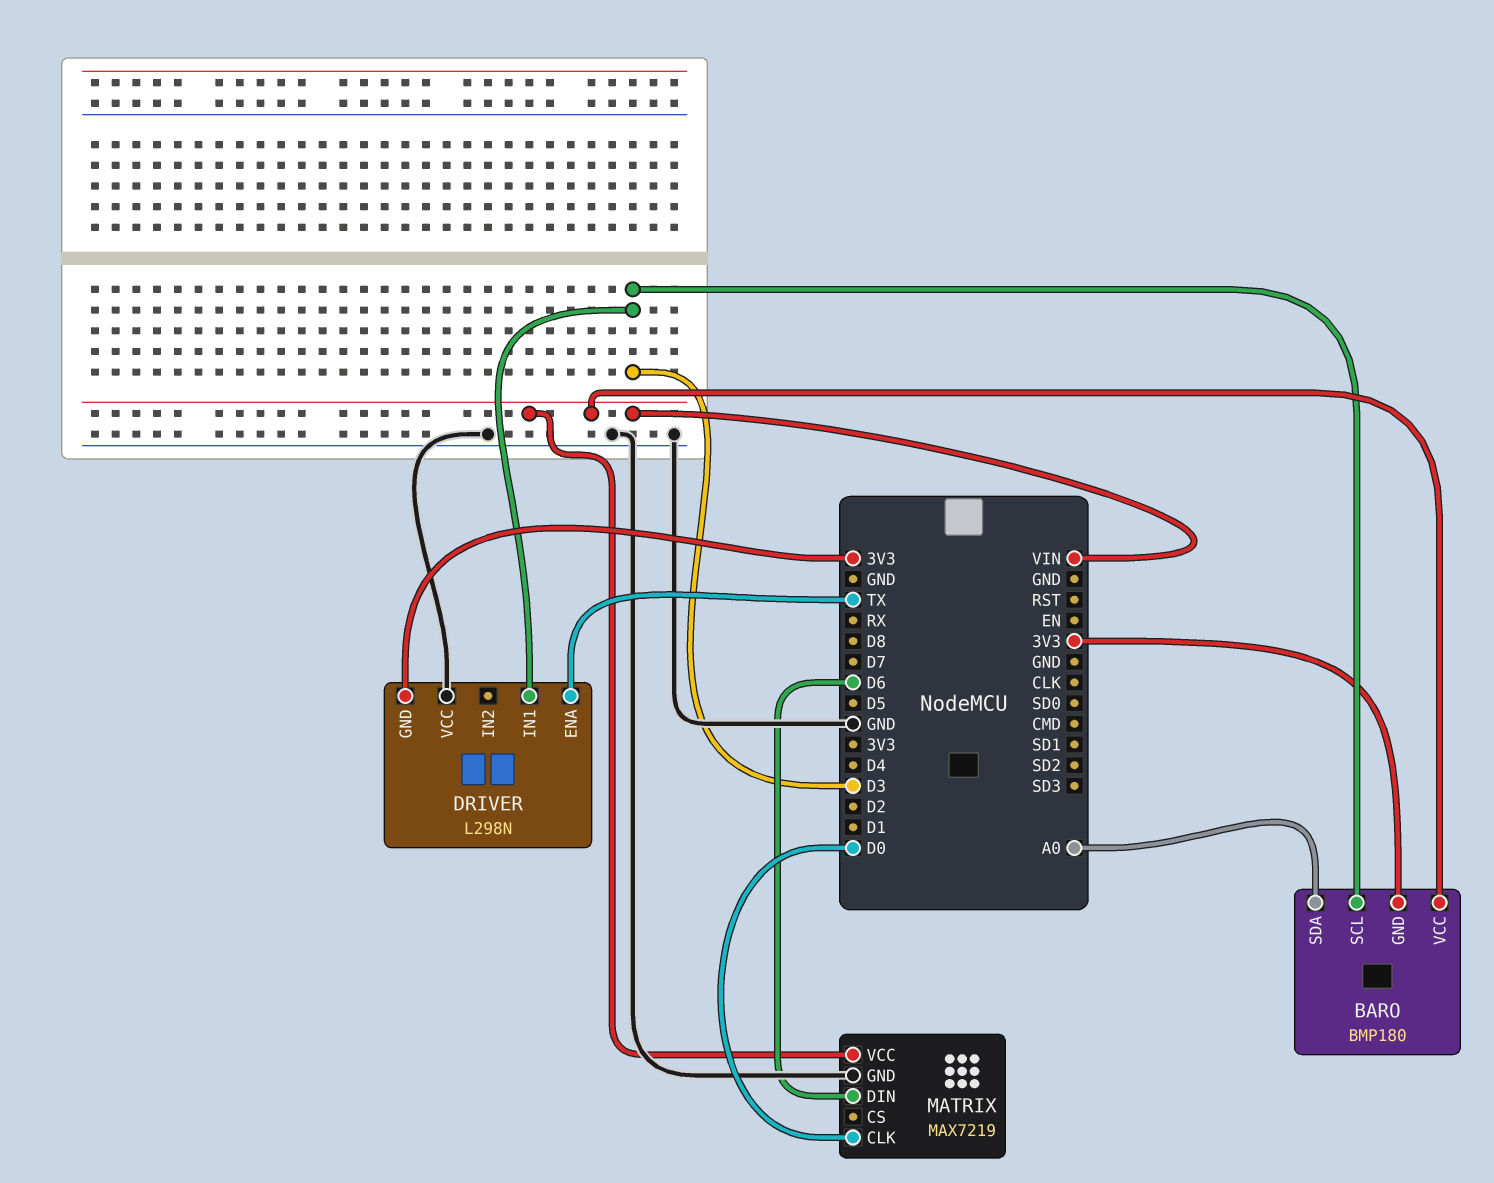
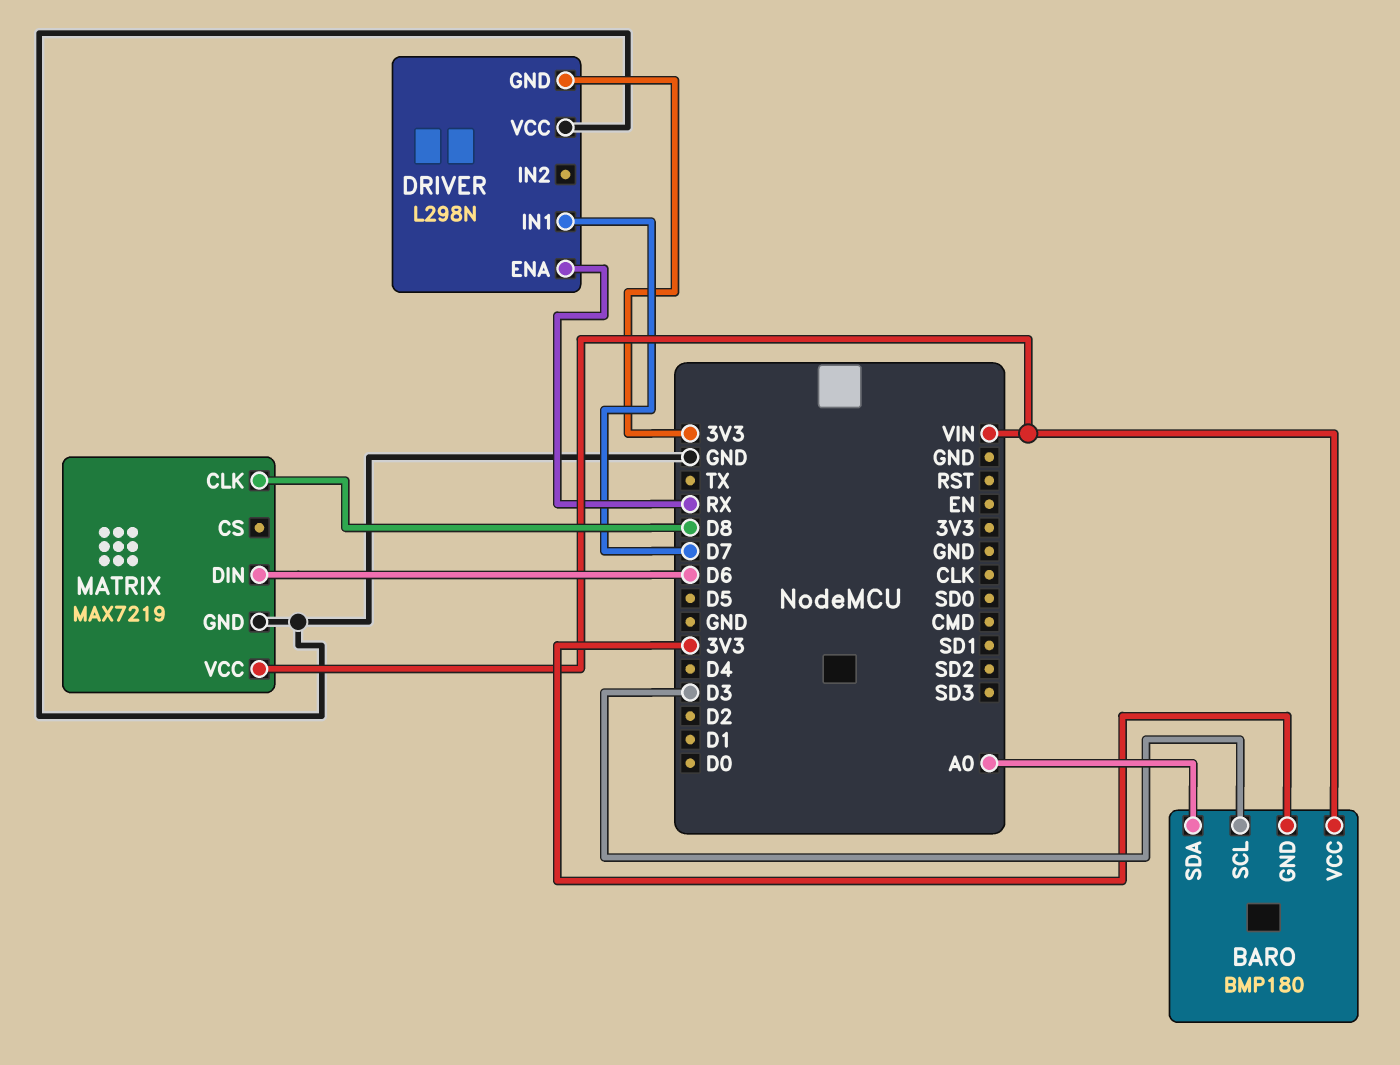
DRIVER pin ENA: TX -> RX
DRIVER pin IN1: D3 -> D7
MATRIX pin CLK: D0 -> D8

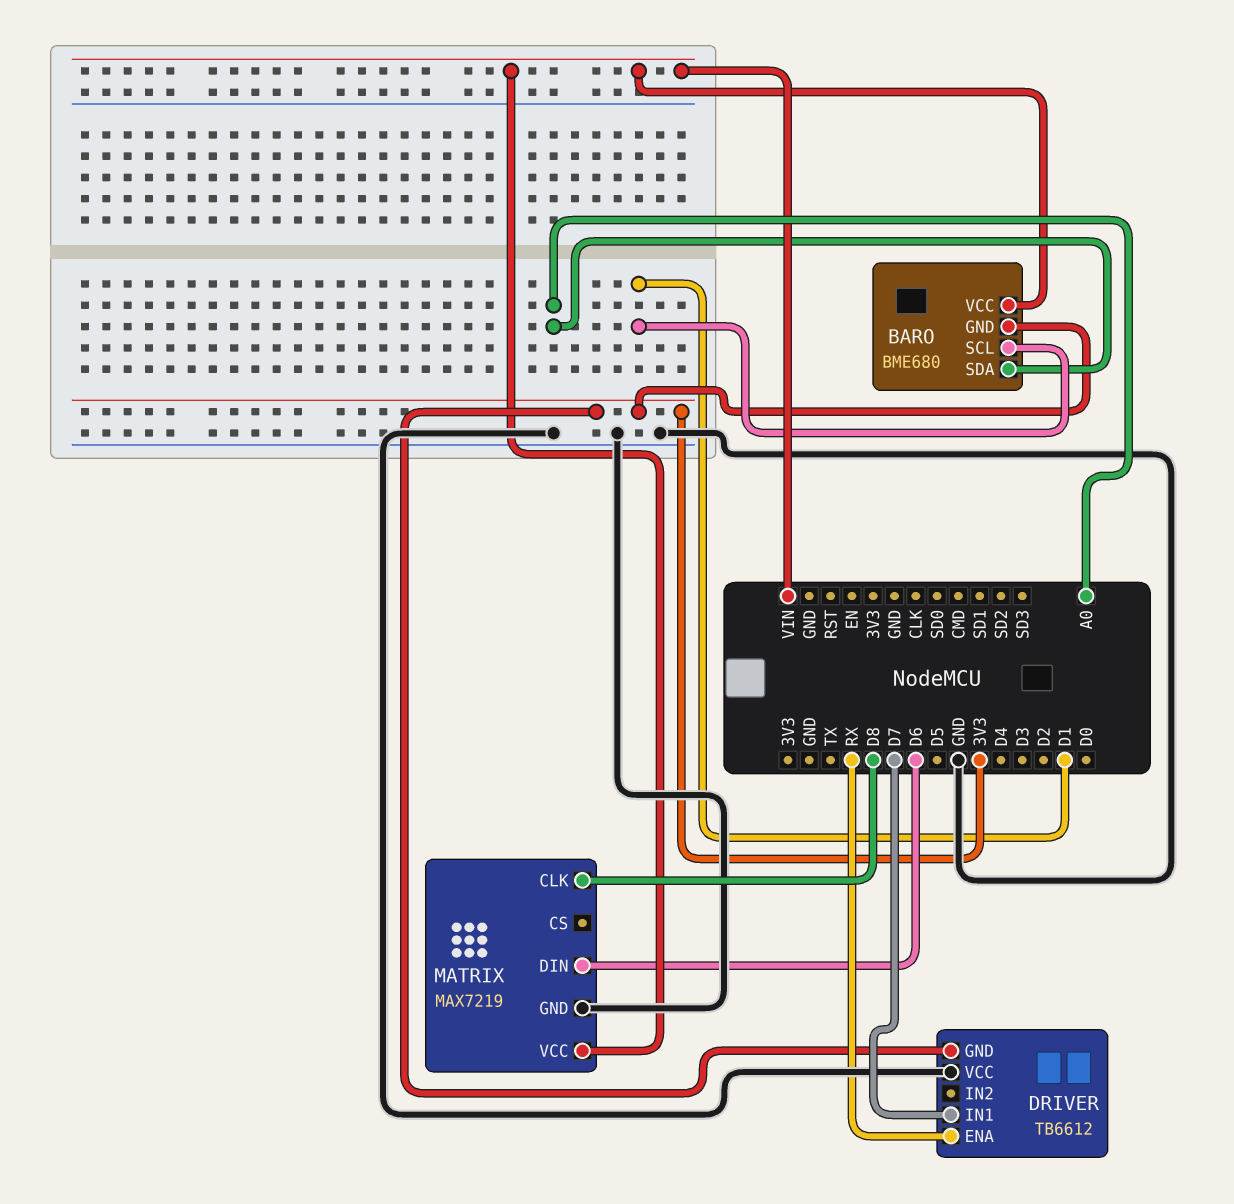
BARO: BMP180 -> BME680
BARO pin SCL: D3 -> D1
DRIVER: L298N -> TB6612

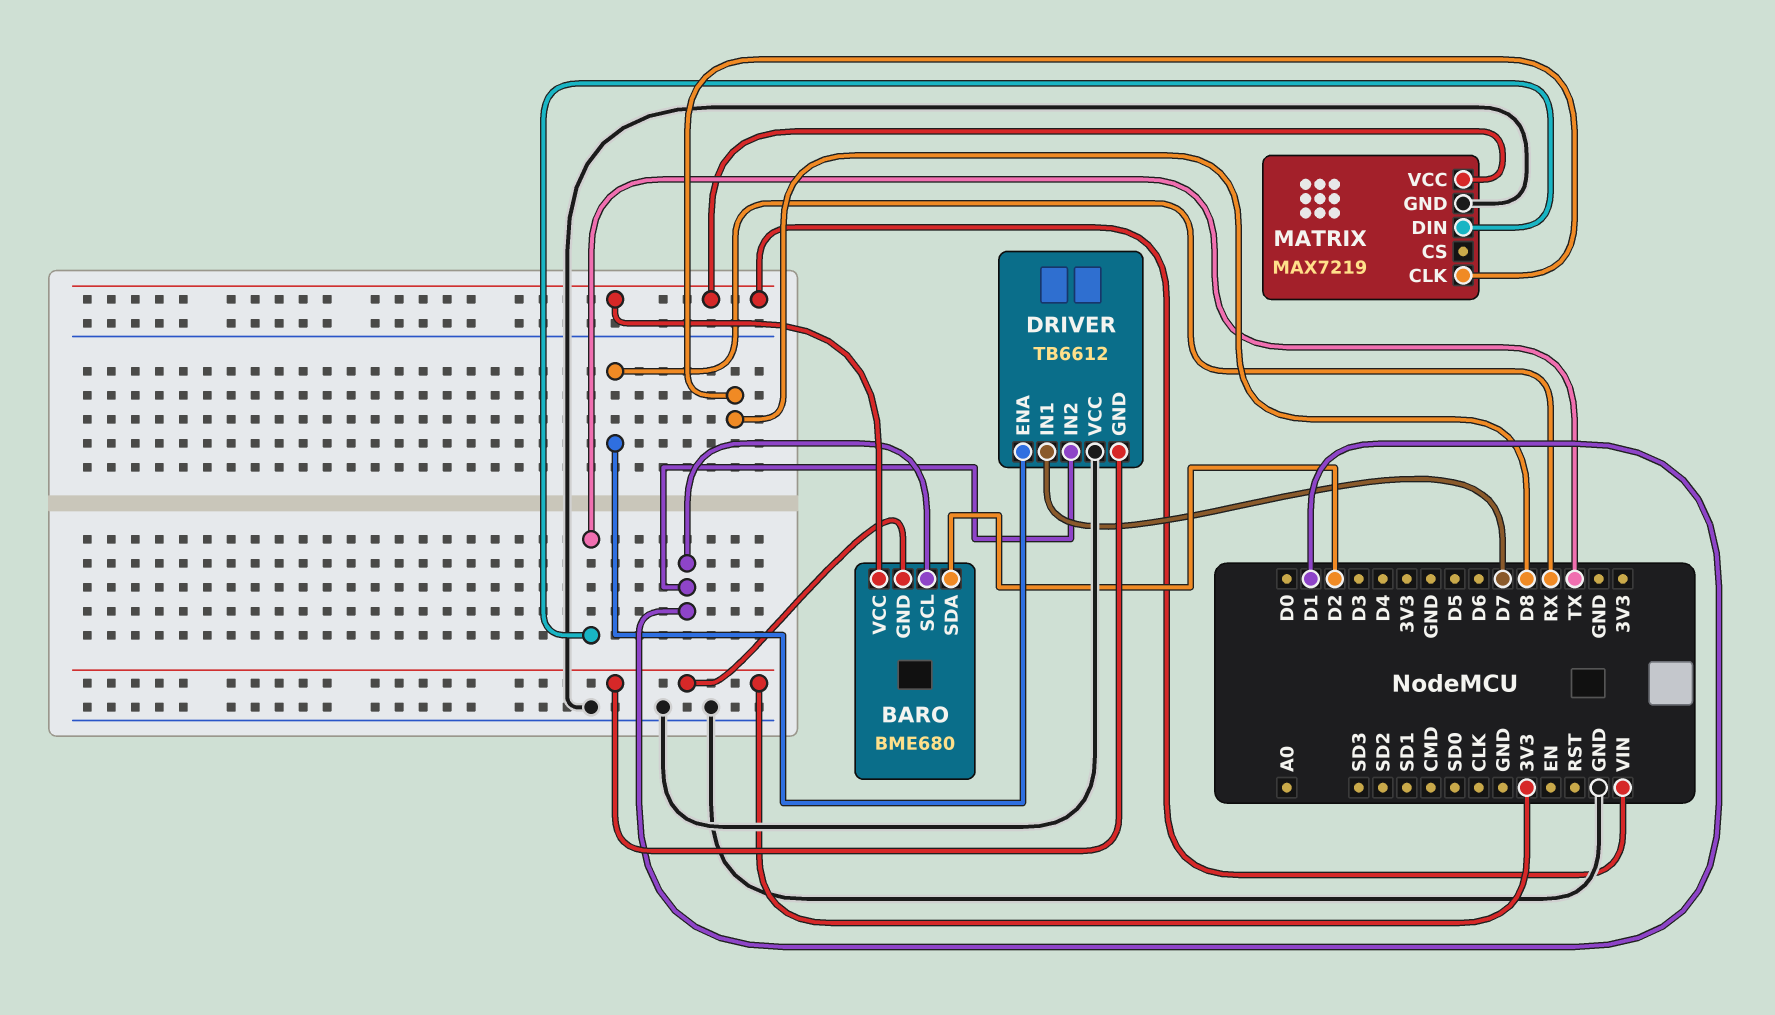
BARO pin SDA: A0 -> D2
DRIVER pin IN2: none -> D1
MATRIX pin DIN: D6 -> TX

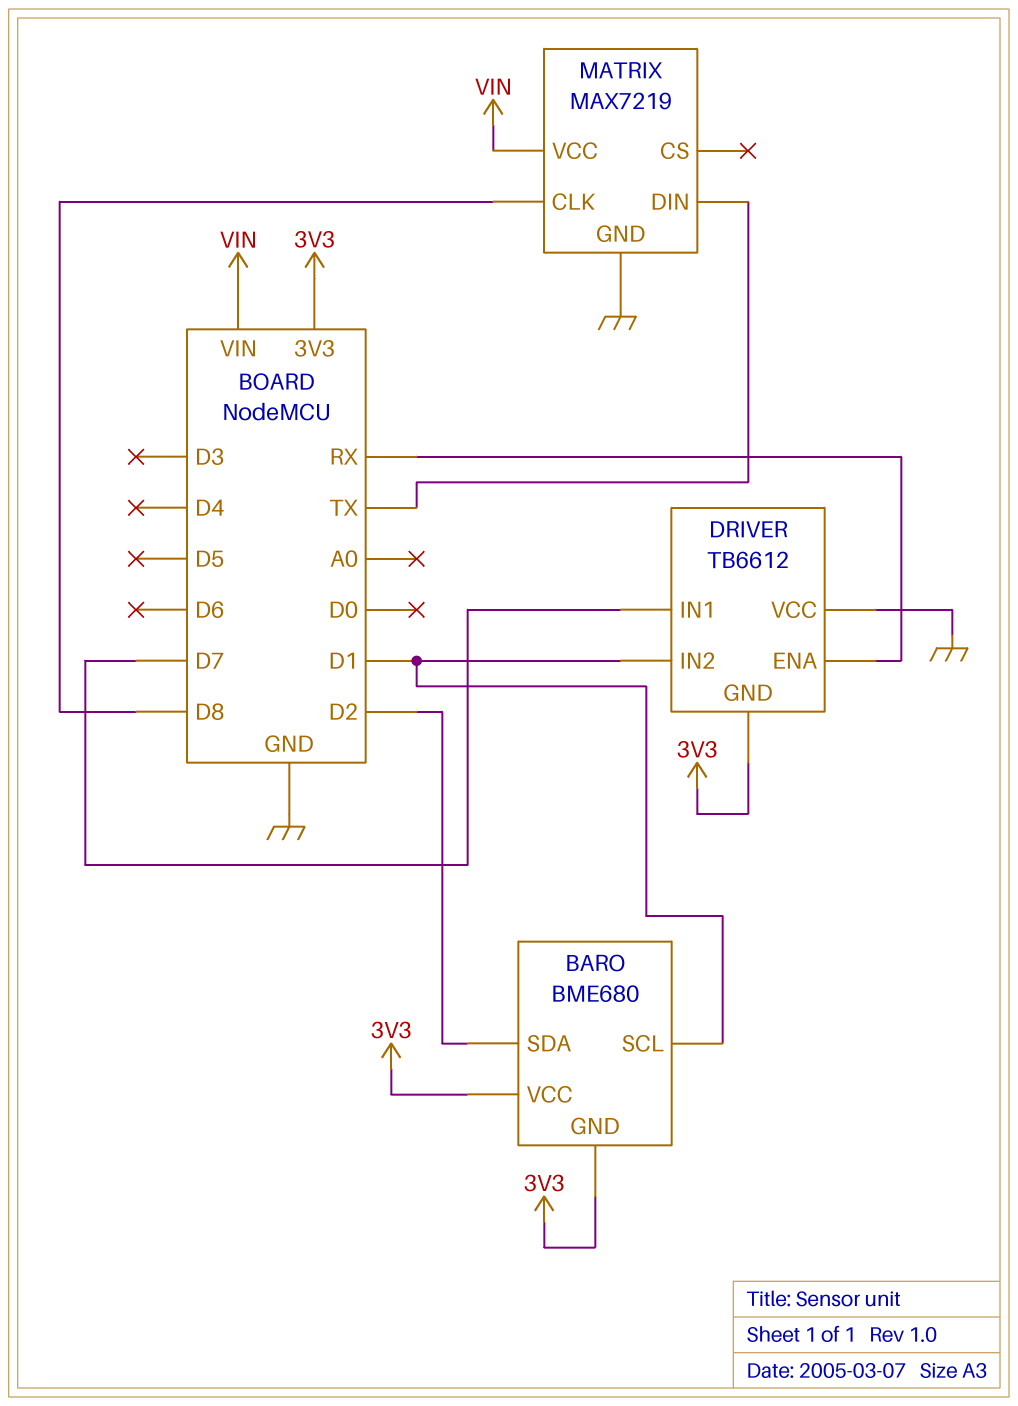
BARO pin VCC: VIN -> 3V3

